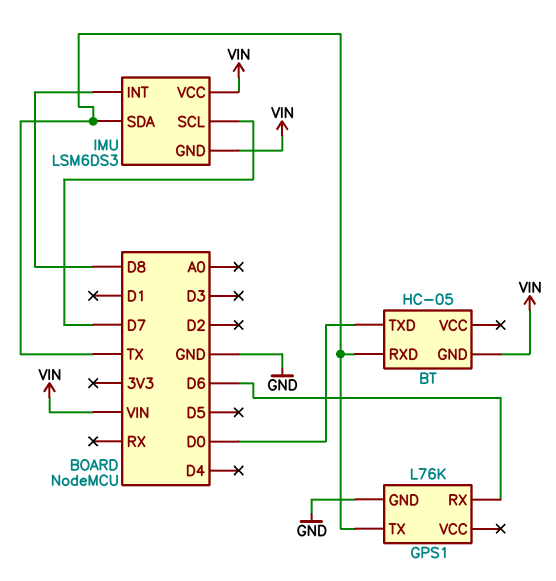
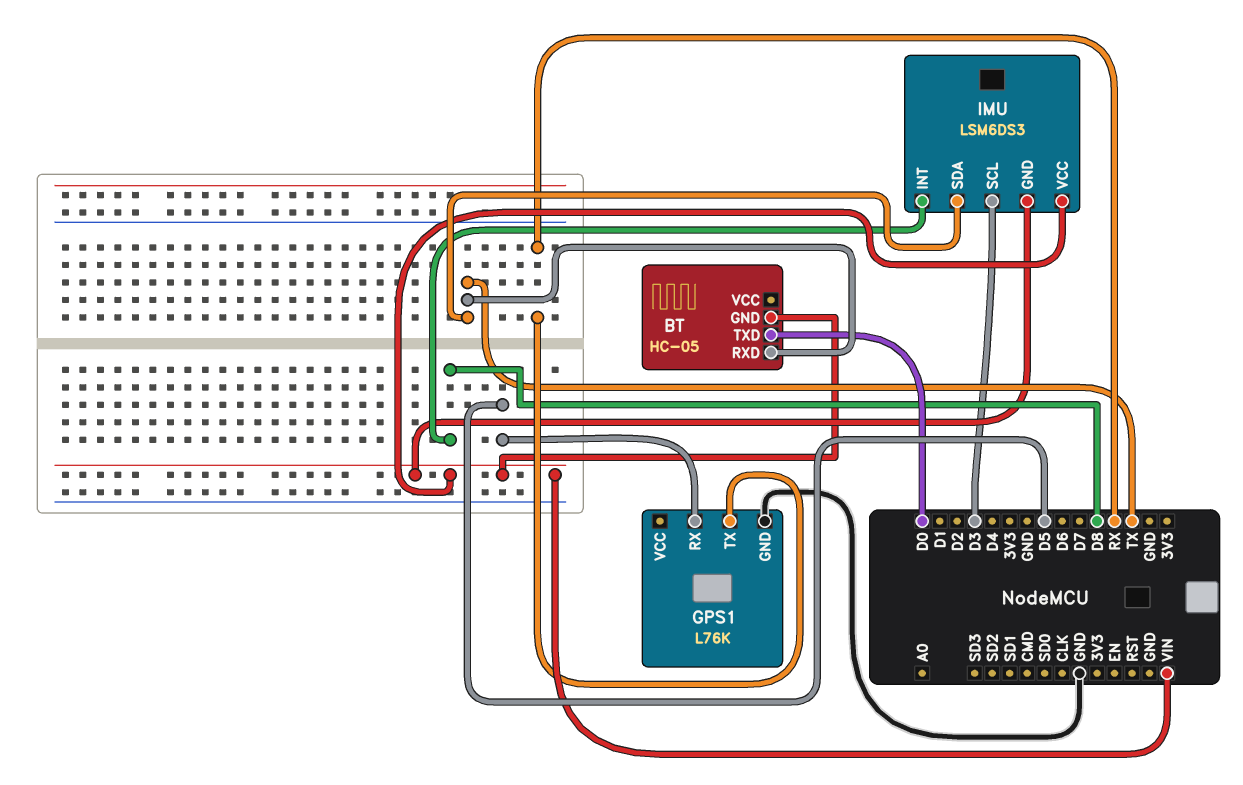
GPS1 pin RX: D6 -> D5
GPS1 pin TX: TX -> RX
IMU pin SCL: D7 -> D3

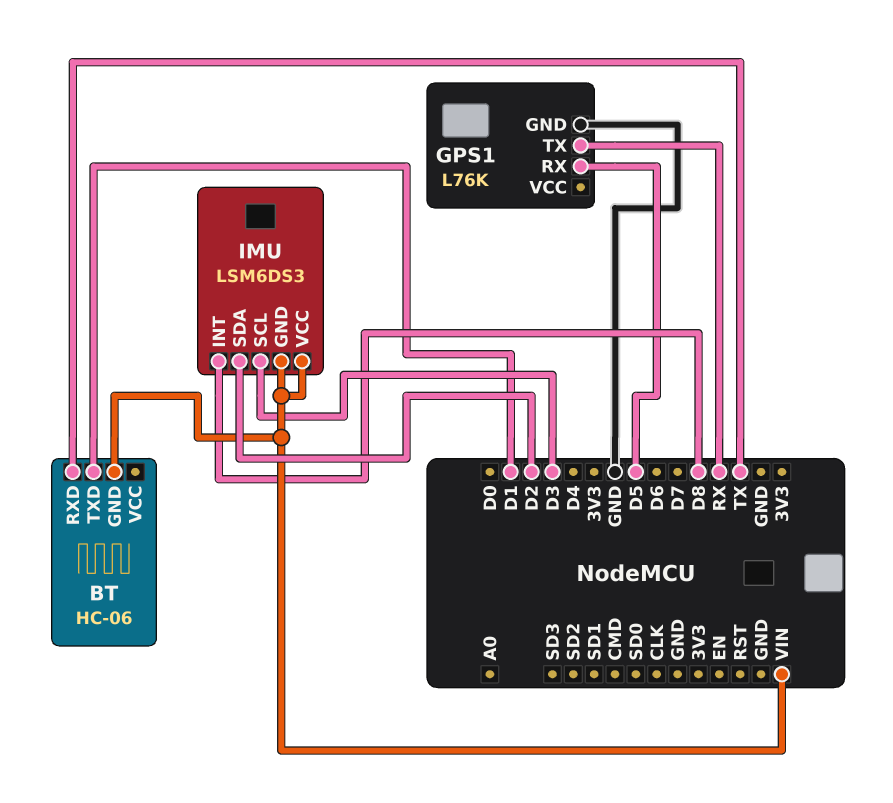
BT: HC-05 -> HC-06
BT pin TXD: D0 -> D1
IMU pin SDA: TX -> D2

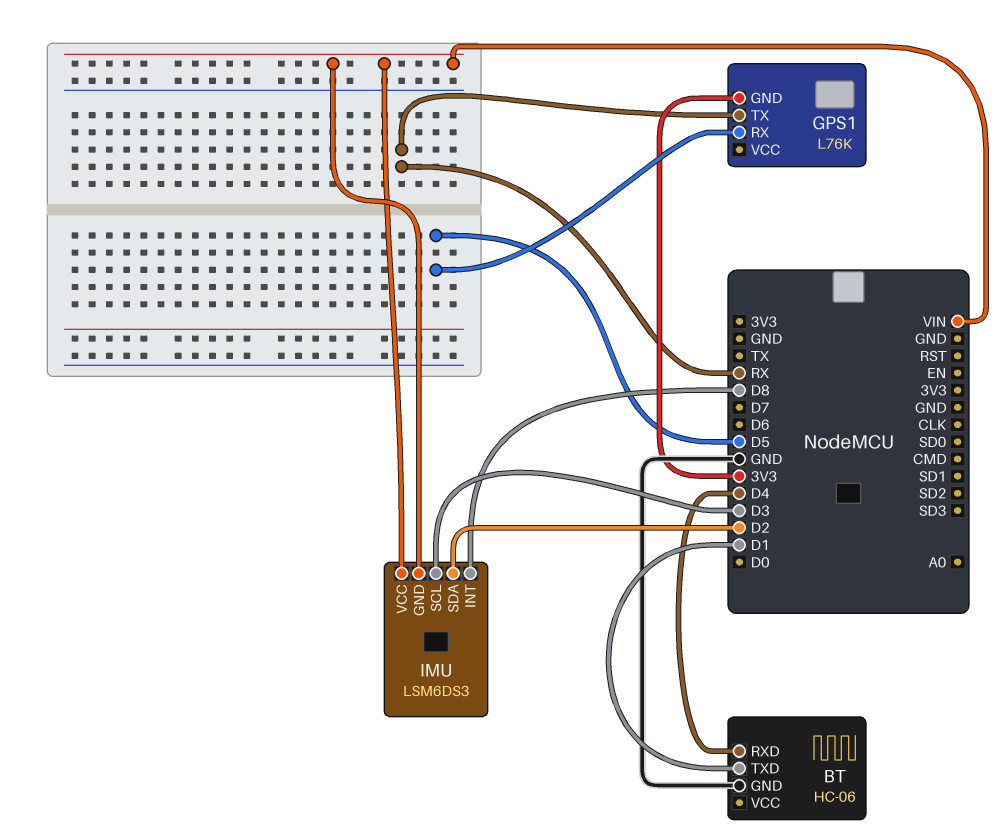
BT pin GND: VIN -> GND
BT pin RXD: TX -> D4
GPS1 pin GND: GND -> 3V3

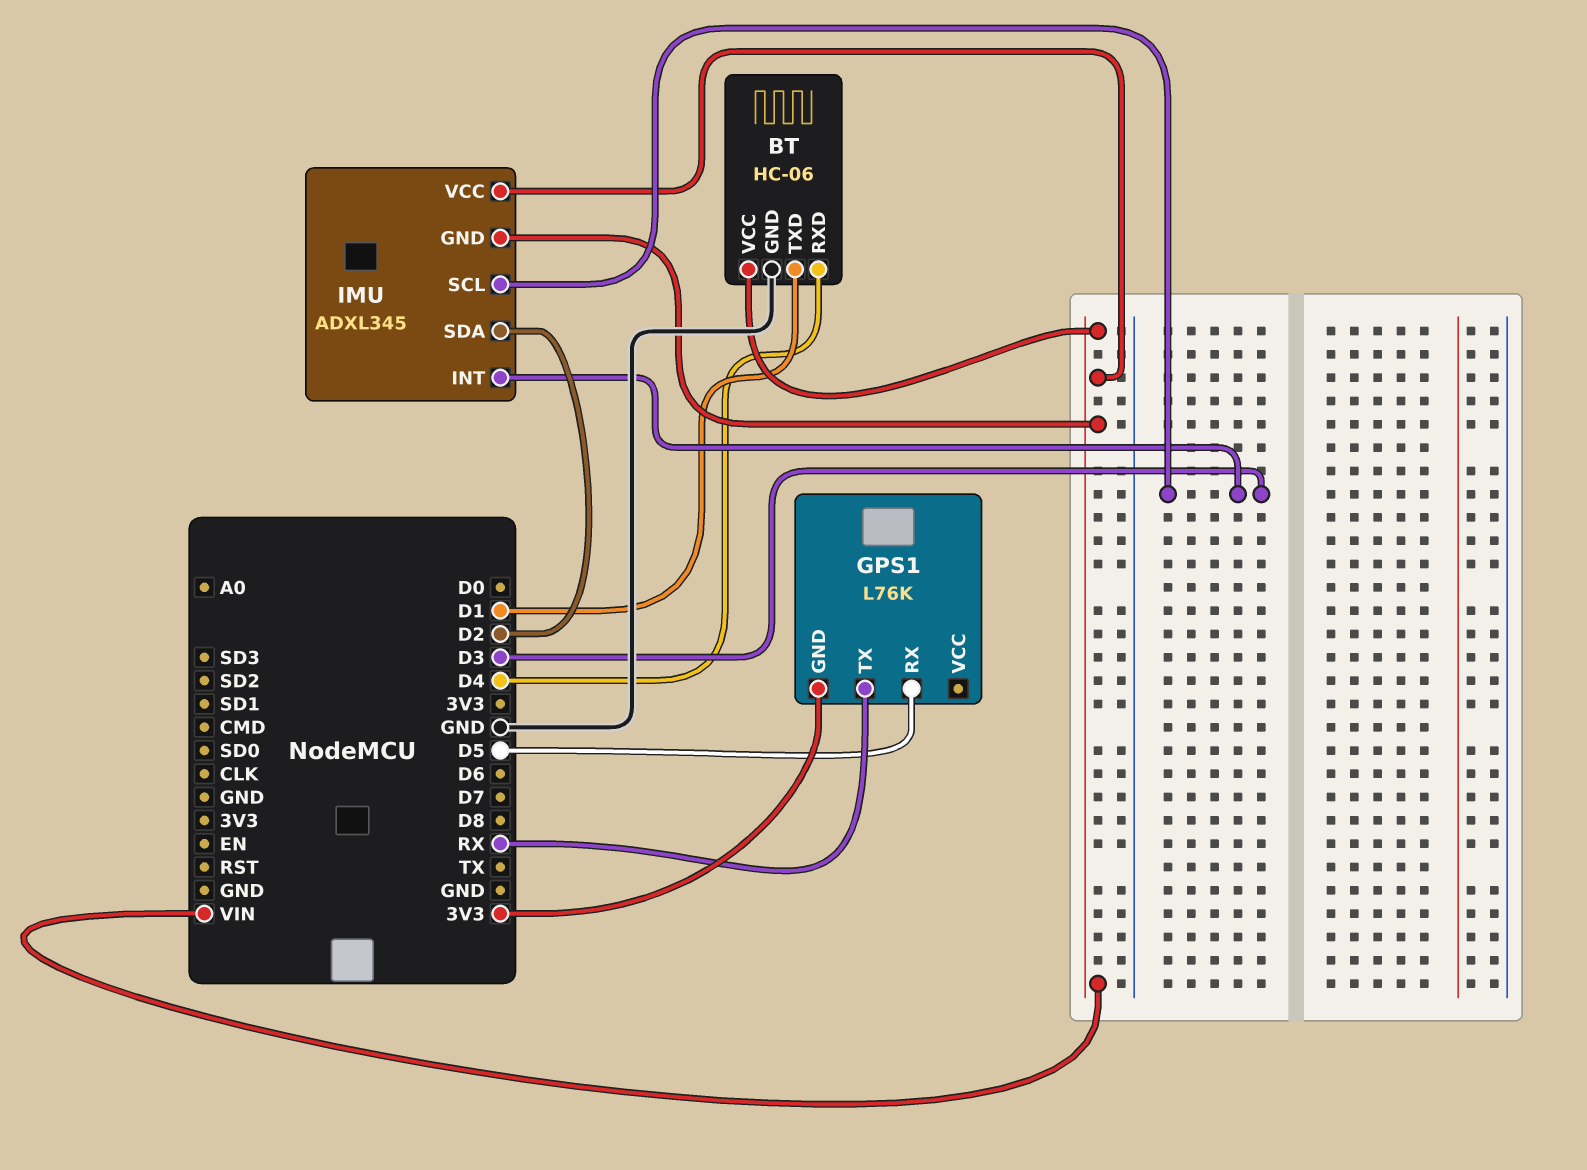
BT pin VCC: none -> VIN
IMU: LSM6DS3 -> ADXL345
IMU pin INT: D8 -> D3

